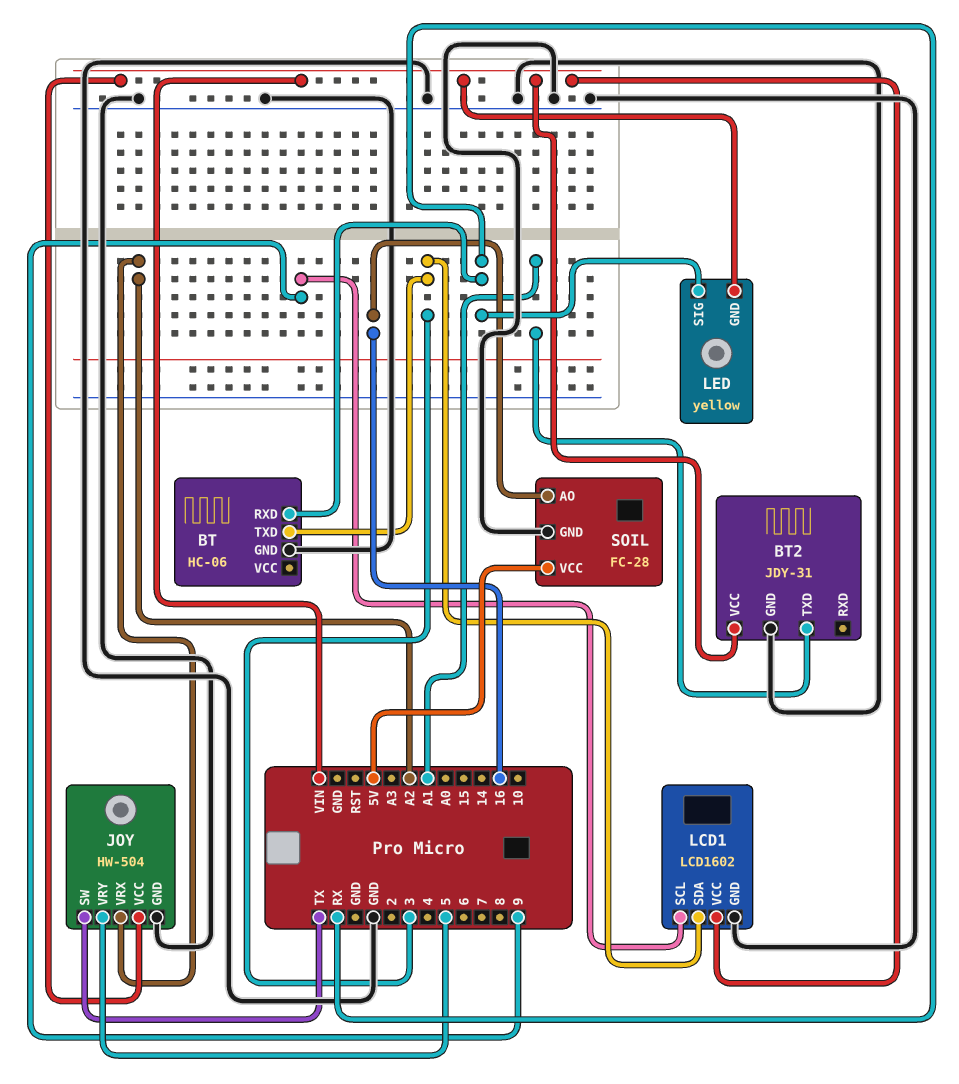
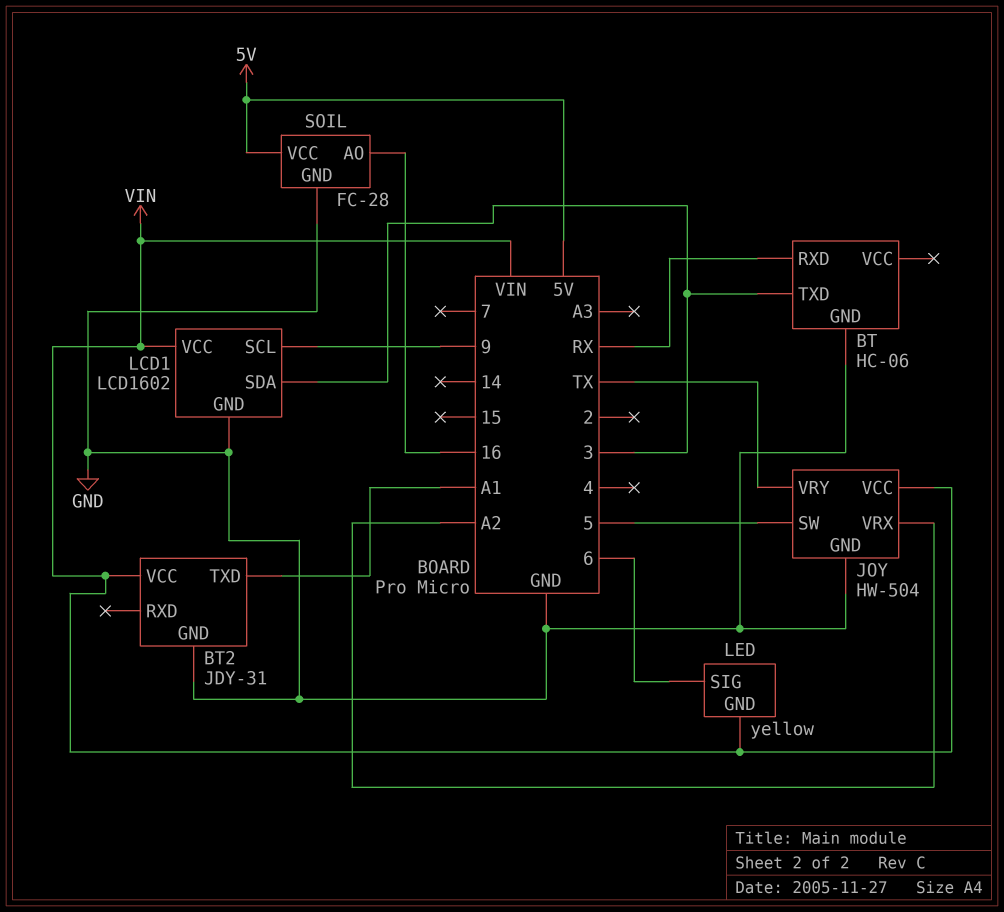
JOY pin SW: TX -> 5
JOY pin VRY: 5 -> TX
LED pin SIG: RX -> 6

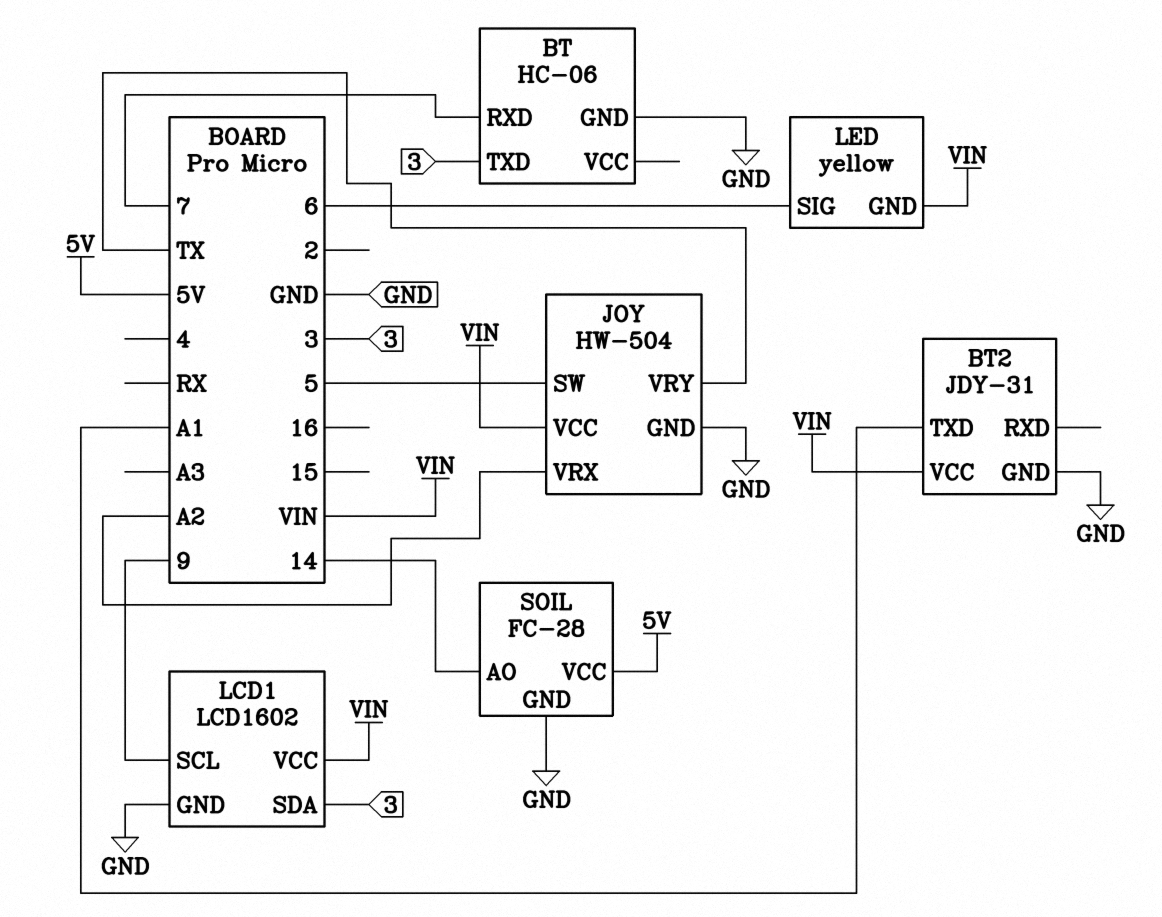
BT pin RXD: RX -> 7
SOIL pin AO: 16 -> 14

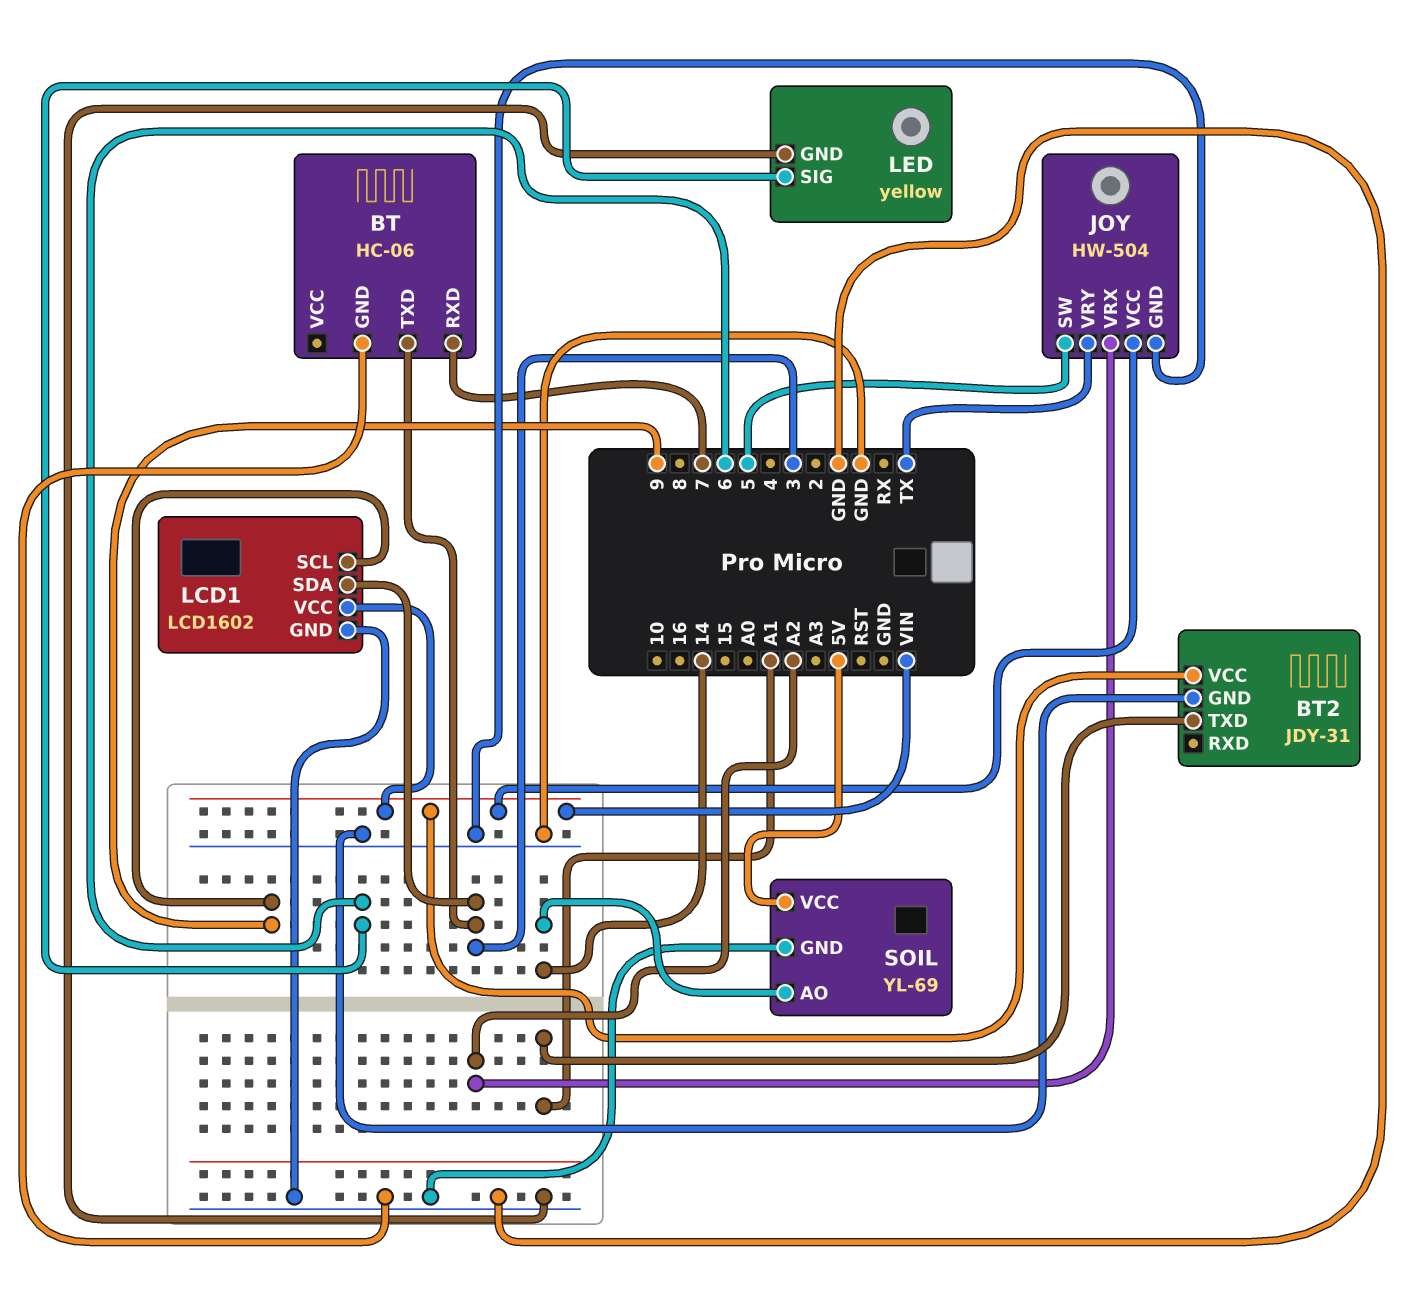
LED pin GND: VIN -> GND
SOIL: FC-28 -> YL-69

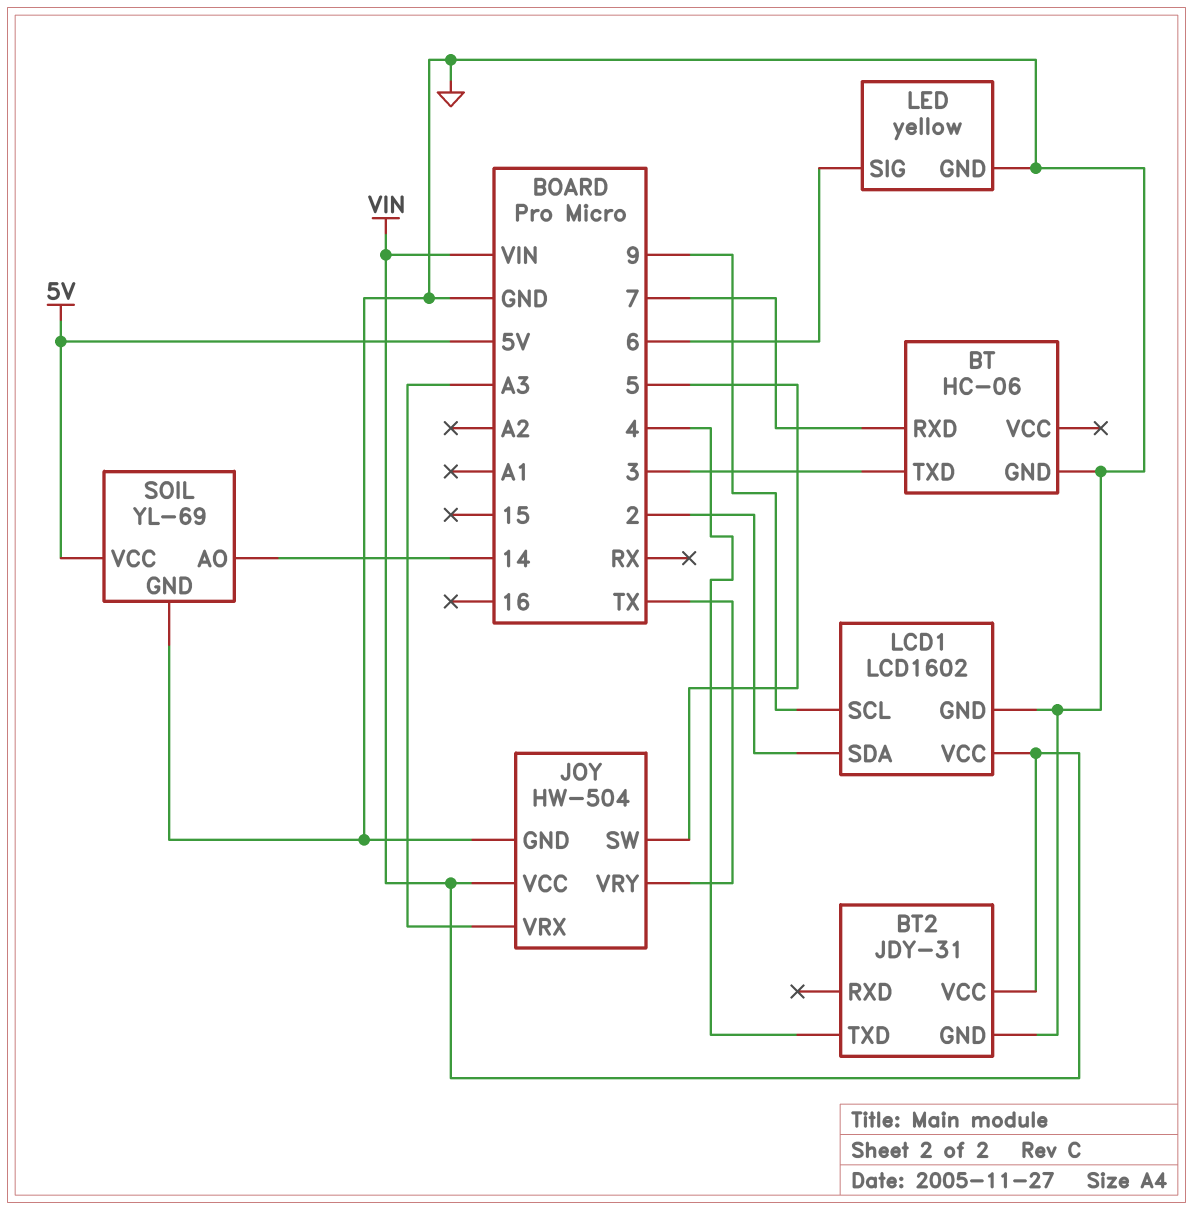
BT2 pin TXD: A1 -> 4
JOY pin VRX: A2 -> A3
LCD1 pin SDA: 3 -> 2

